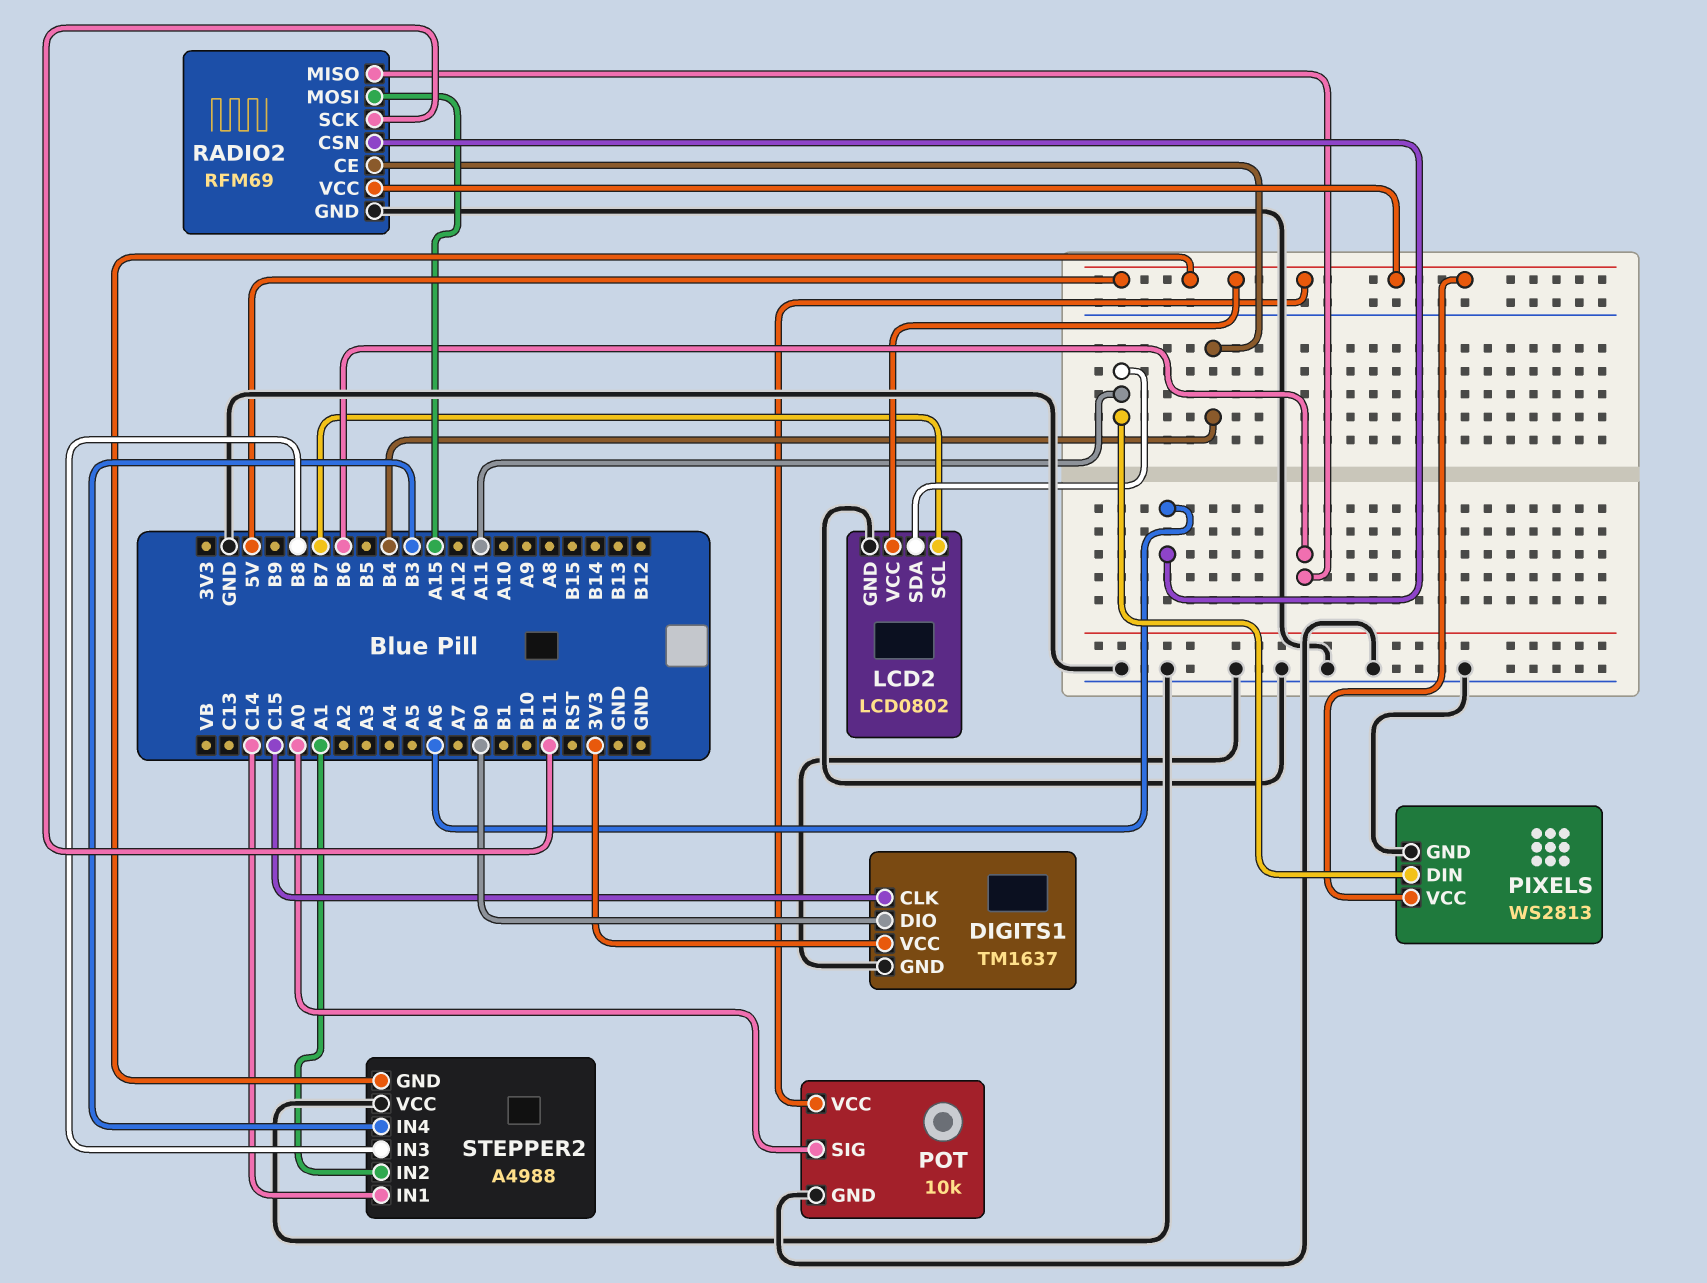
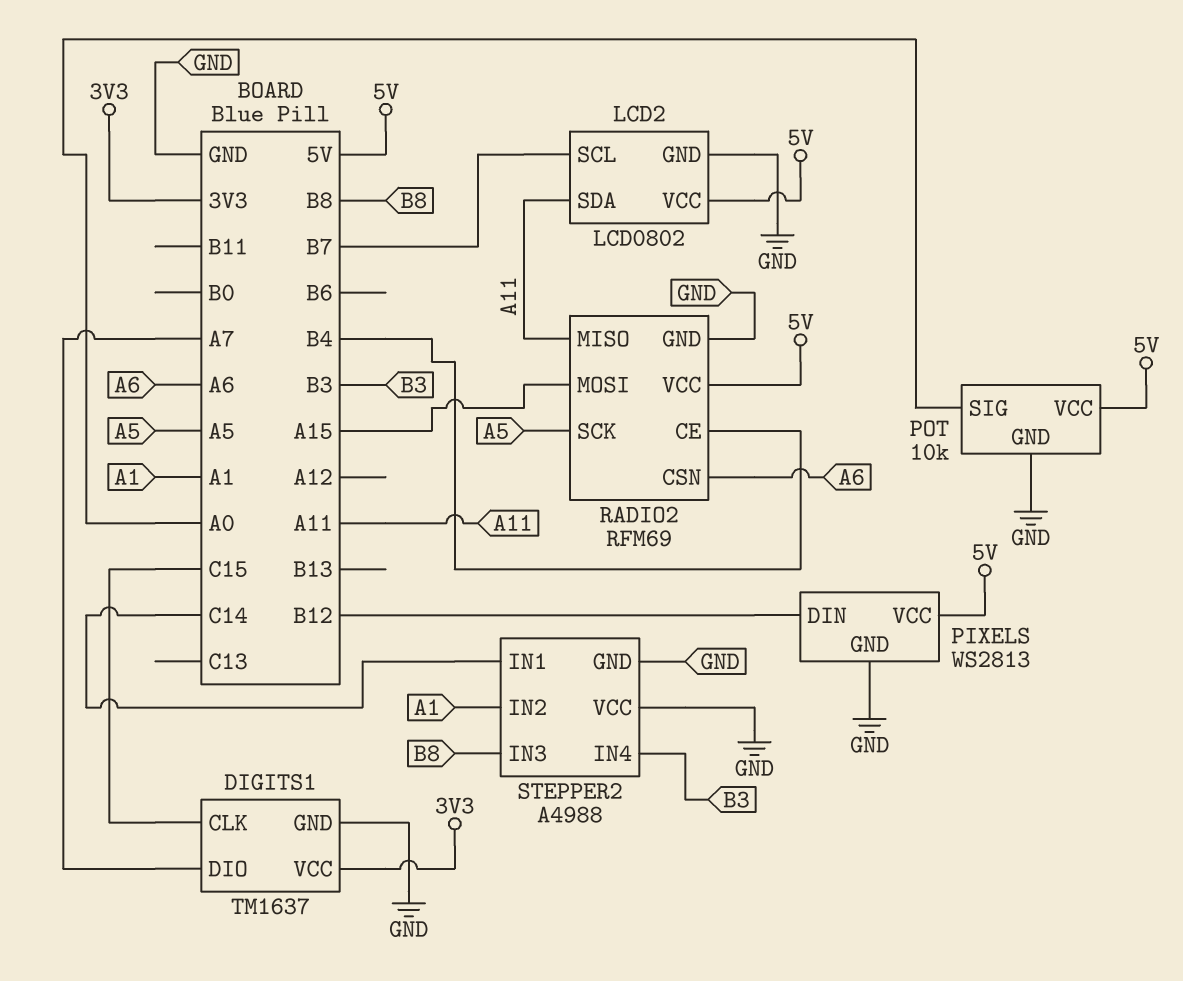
DIGITS1 pin DIO: B0 -> A7
PIXELS pin DIN: A11 -> B12
RADIO2 pin MISO: B6 -> A11
RADIO2 pin SCK: B11 -> A5
STEPPER2 pin GND: 5V -> GND

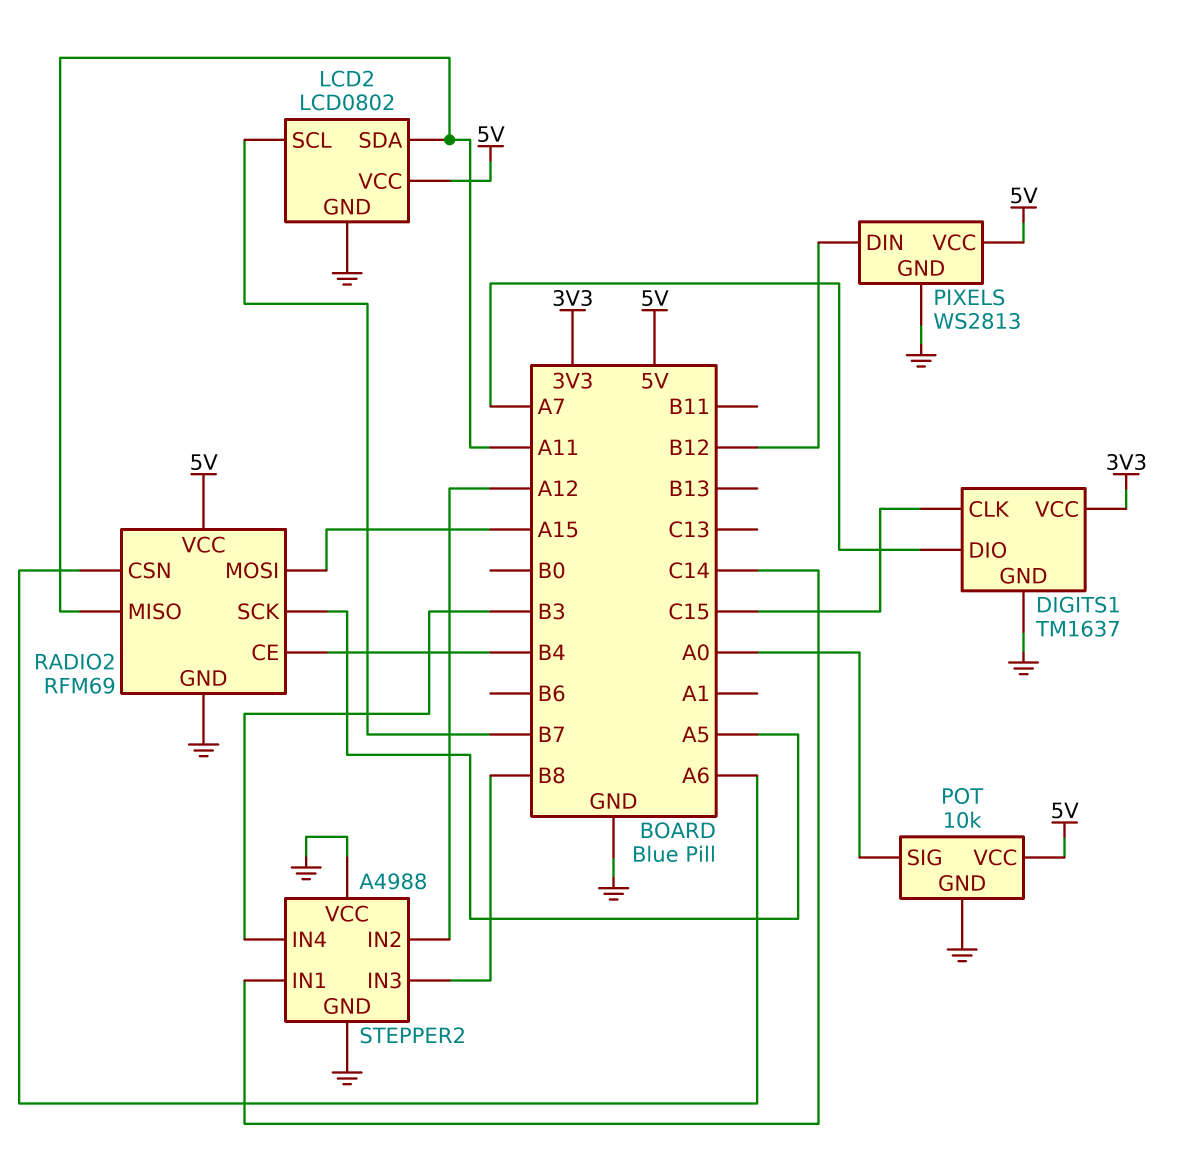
STEPPER2 pin IN2: A1 -> A12

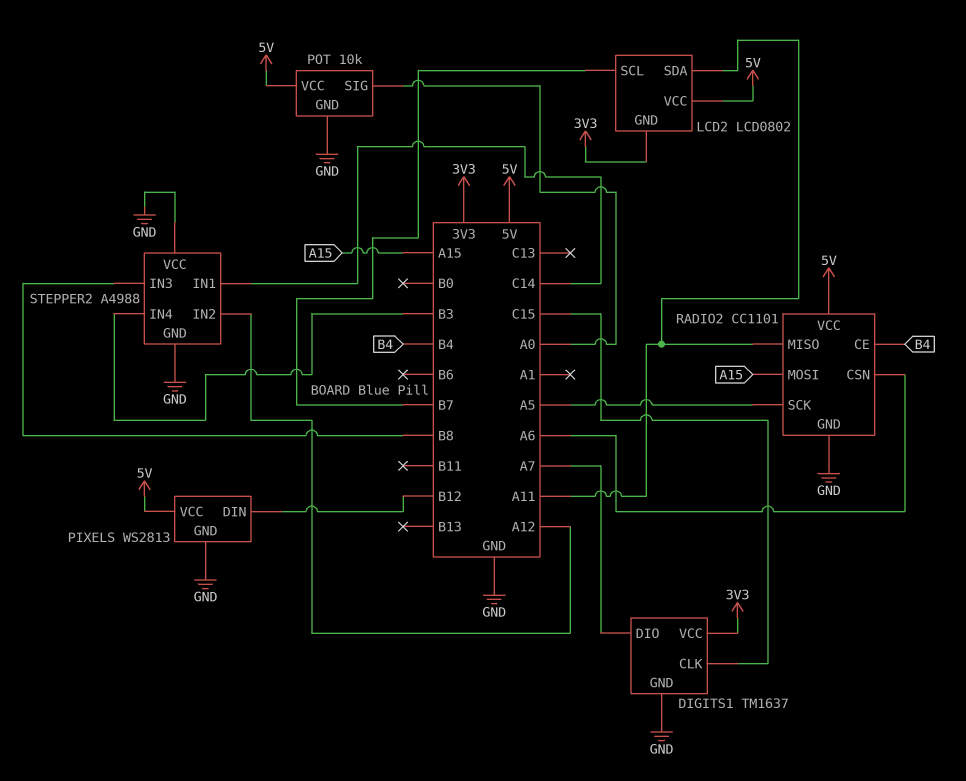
LCD2 pin GND: GND -> 3V3
RADIO2: RFM69 -> CC1101

